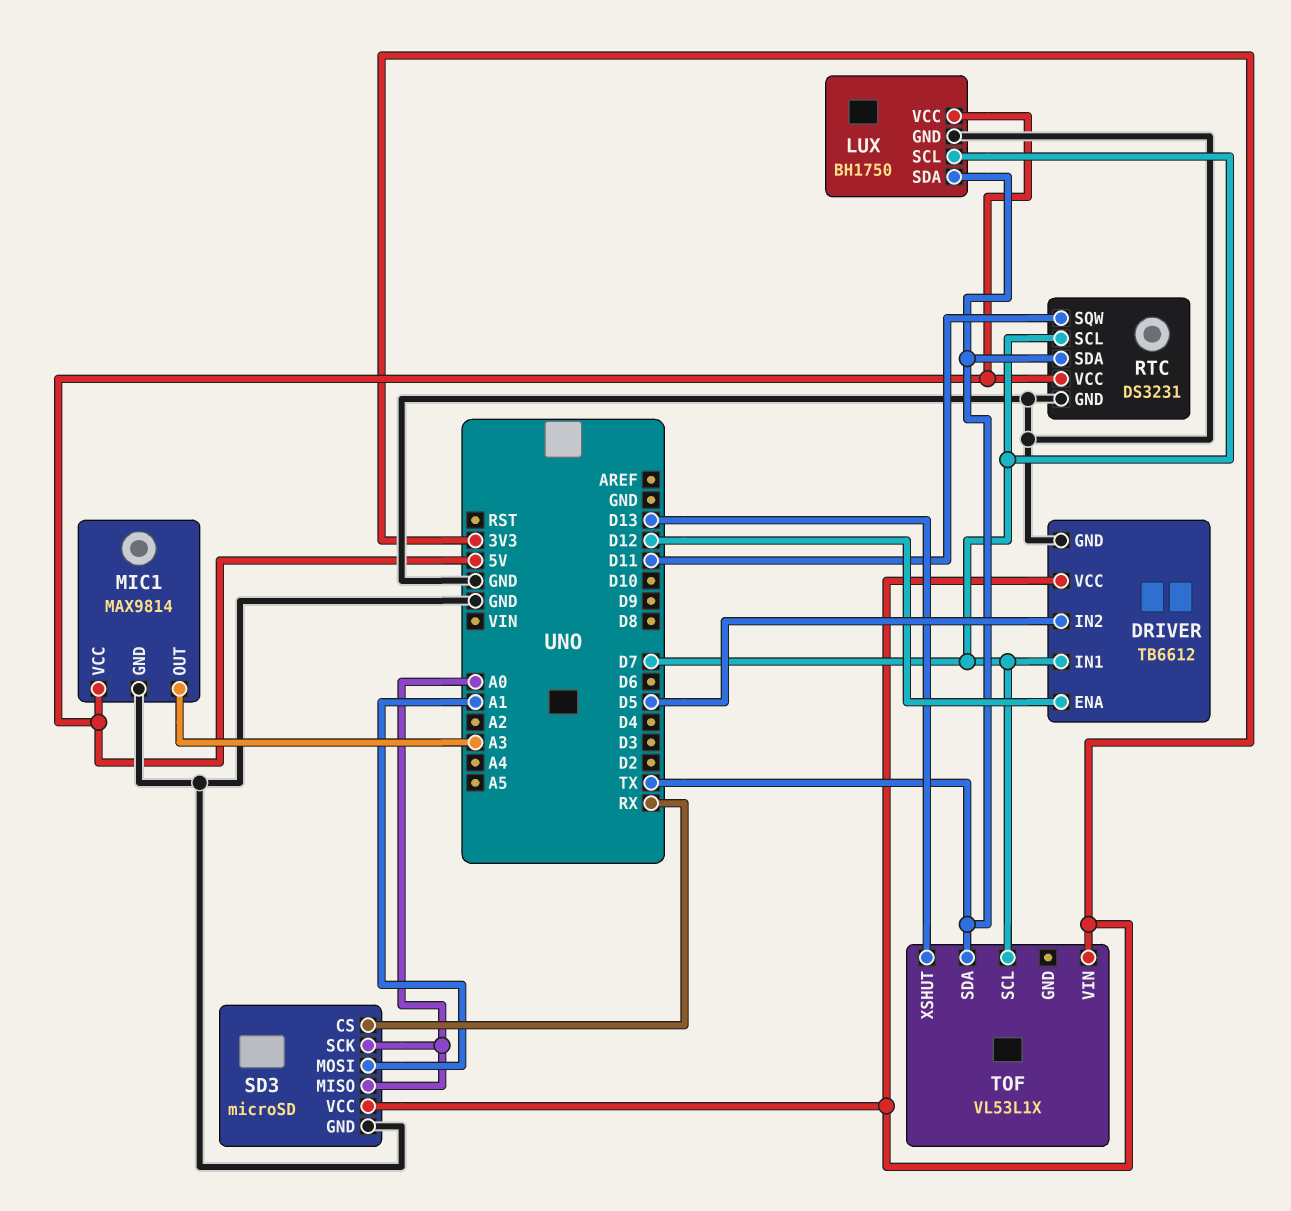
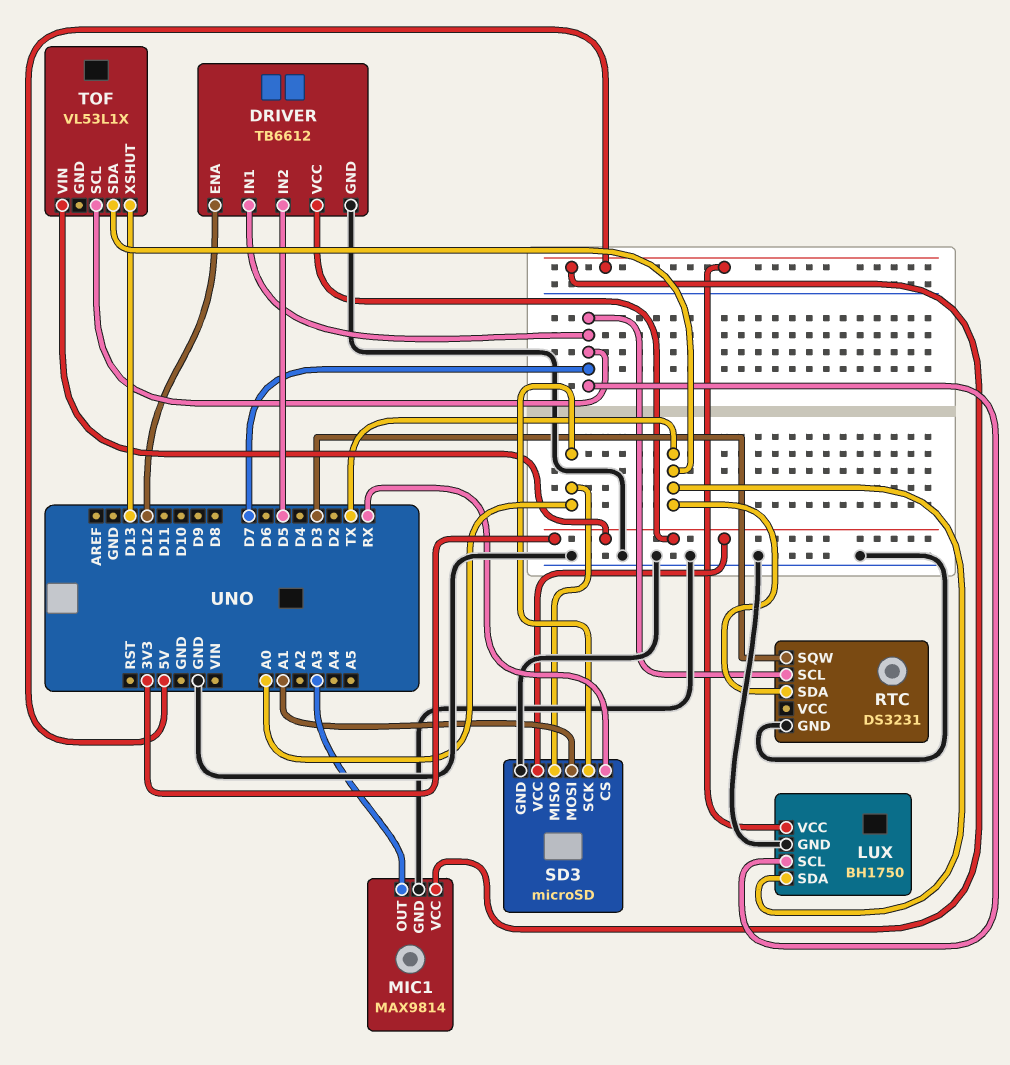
RTC pin SQW: D11 -> D3
RTC pin VCC: 5V -> none

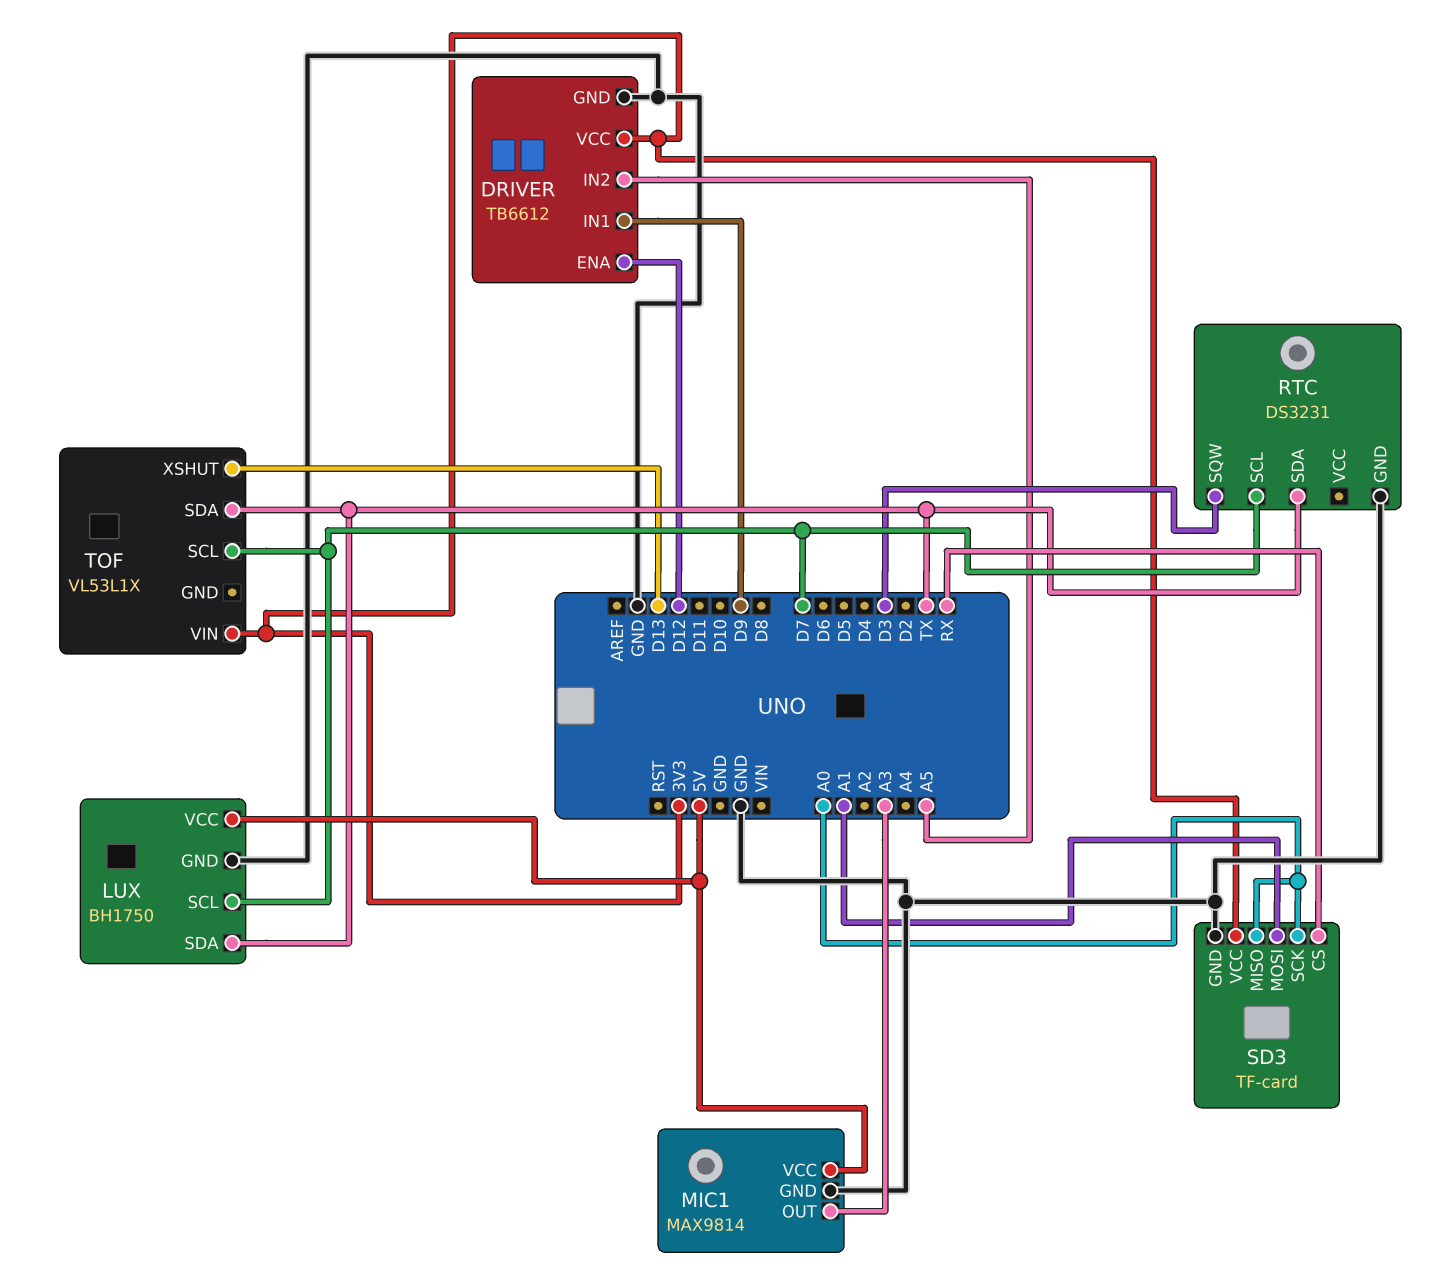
DRIVER pin IN1: D7 -> D9
DRIVER pin IN2: D5 -> A5
SD3: microSD -> TF-card

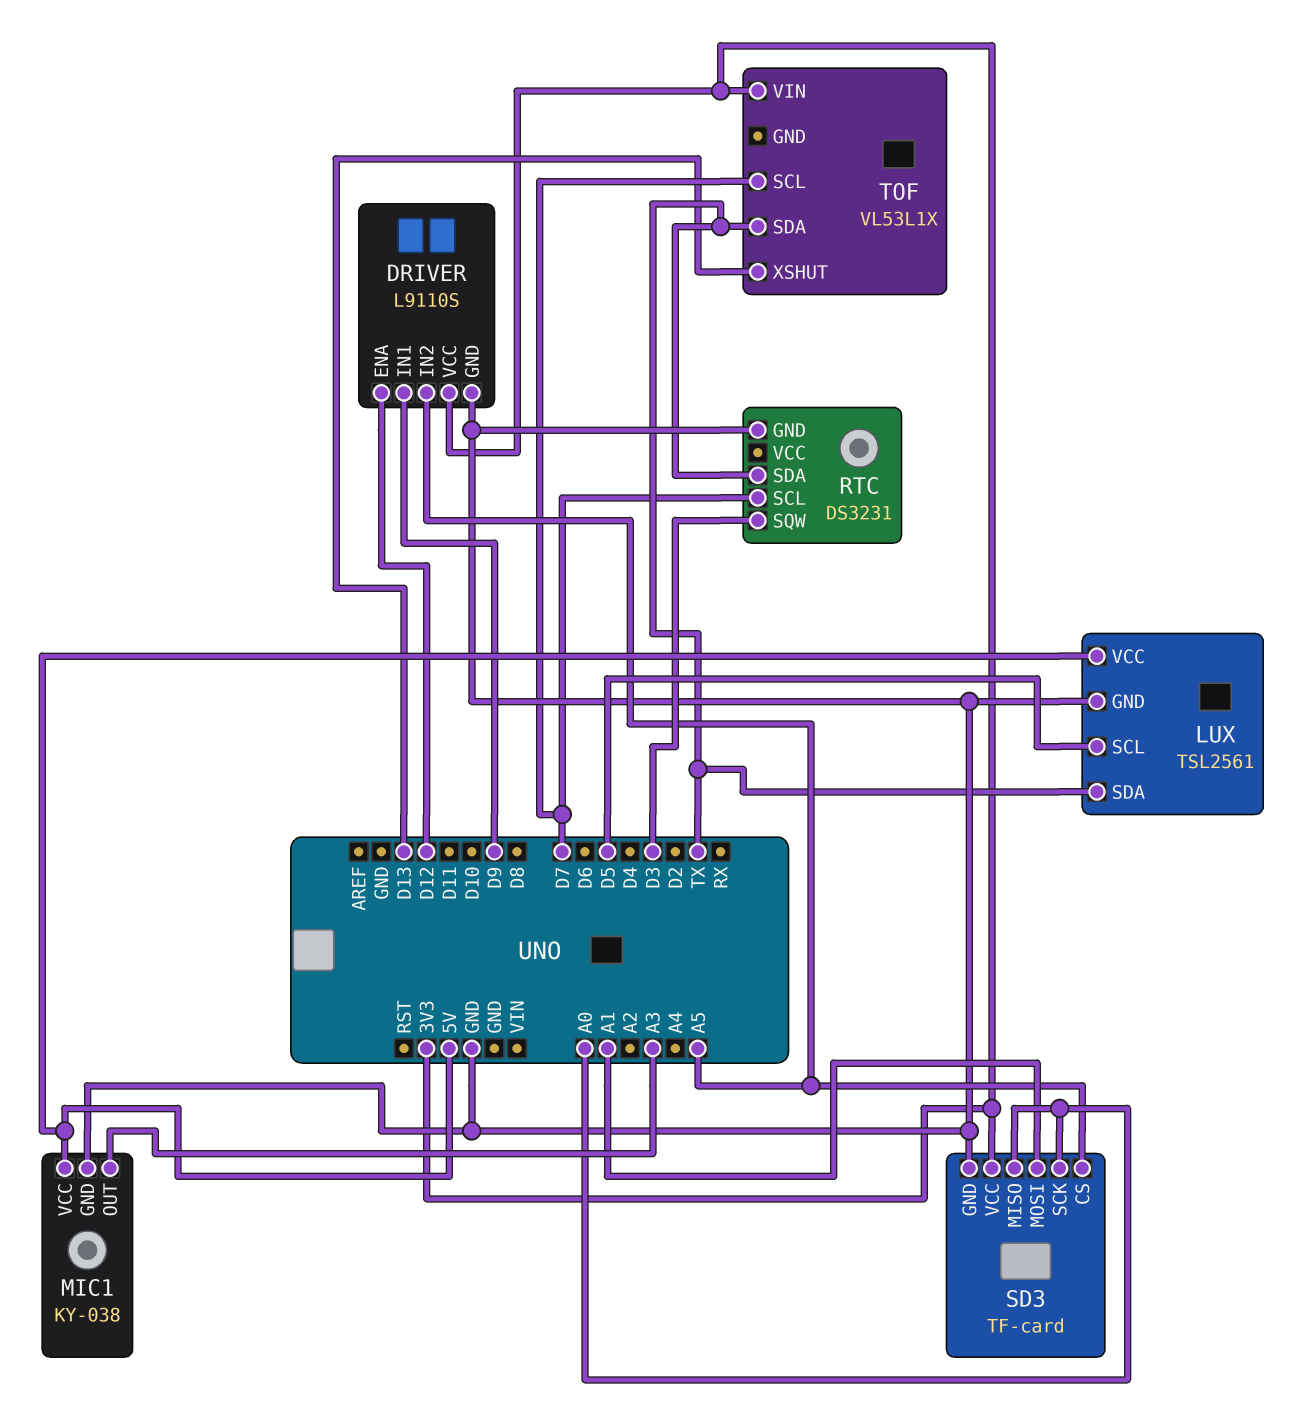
DRIVER: TB6612 -> L9110S
LUX: BH1750 -> TSL2561
LUX pin SCL: D7 -> D5
MIC1: MAX9814 -> KY-038
SD3 pin CS: RX -> A5

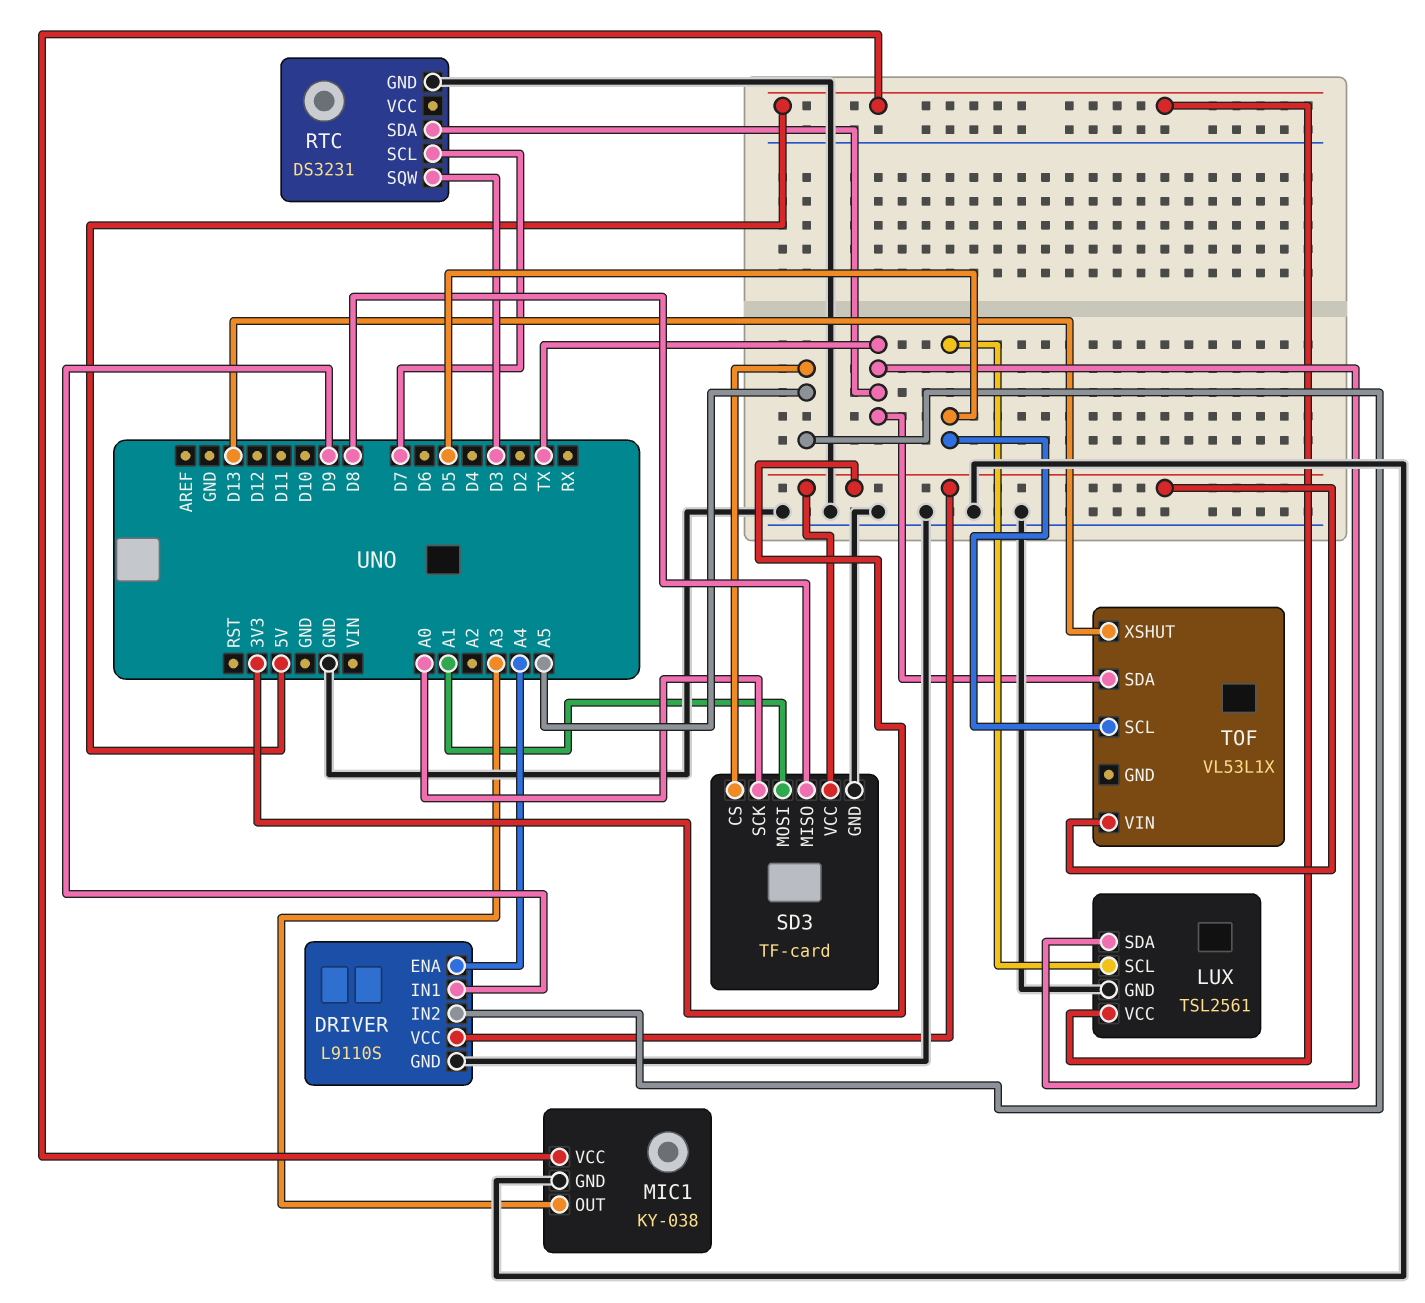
DRIVER pin ENA: D12 -> A4
SD3 pin MISO: A0 -> D8
TOF pin SCL: D7 -> D5

